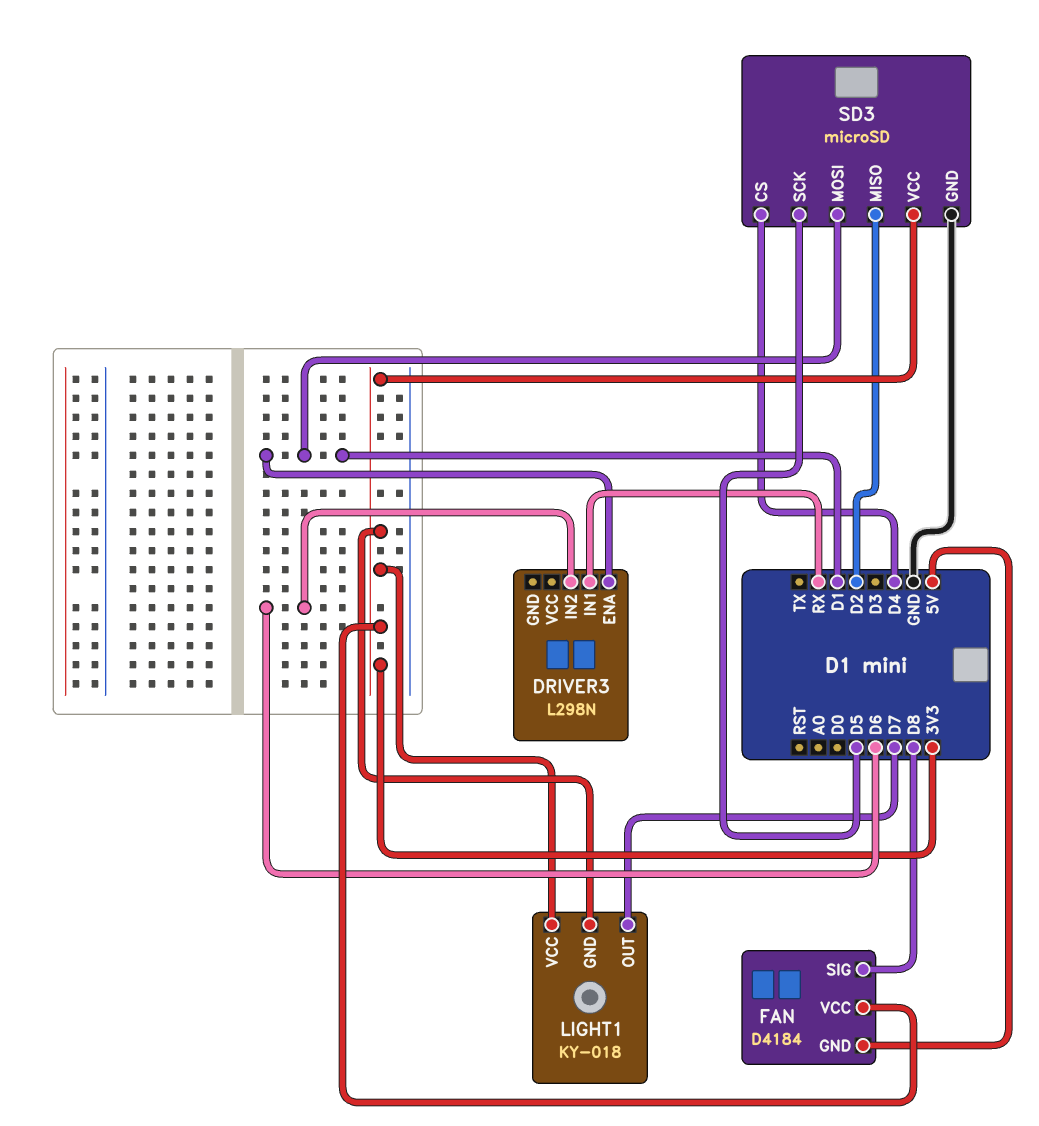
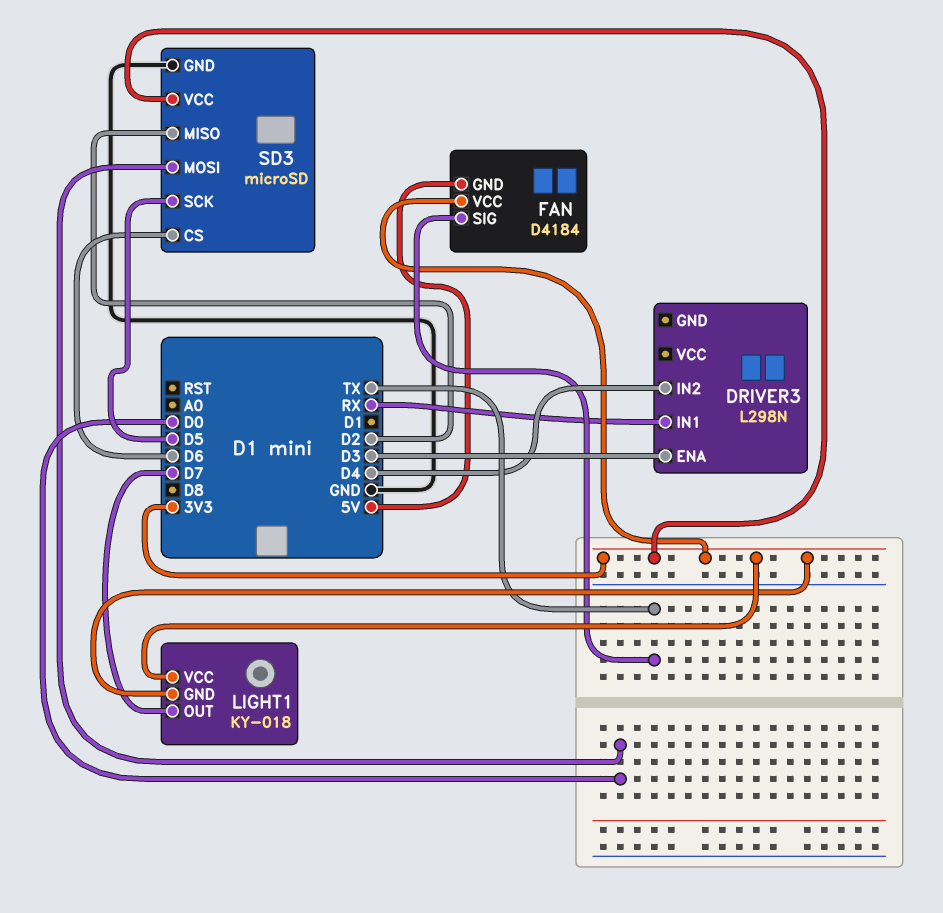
DRIVER3 pin ENA: D1 -> D3
DRIVER3 pin IN2: D6 -> D4
FAN pin SIG: D8 -> TX
SD3 pin CS: D4 -> D6
SD3 pin MOSI: D1 -> D0

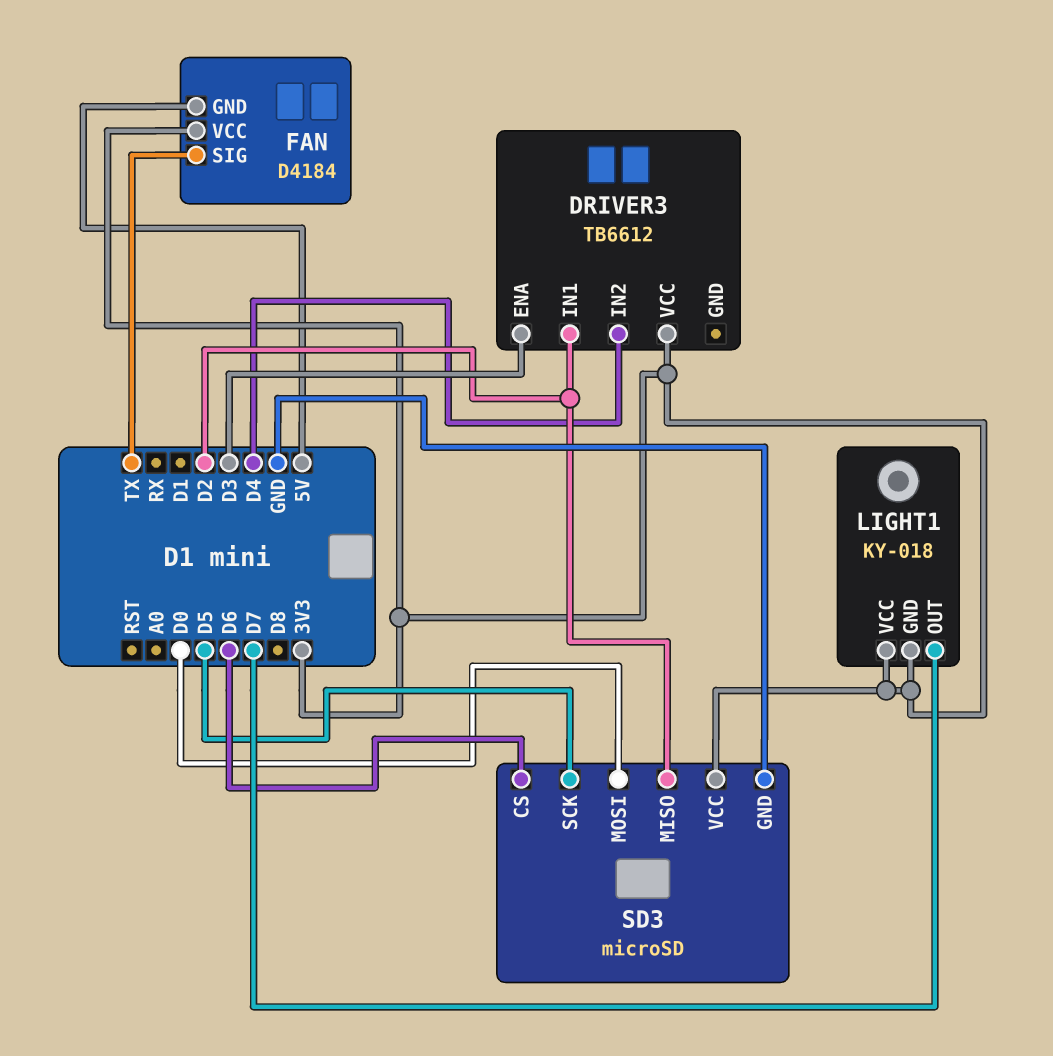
DRIVER3: L298N -> TB6612
DRIVER3 pin IN1: RX -> D2
DRIVER3 pin VCC: none -> 3V3

